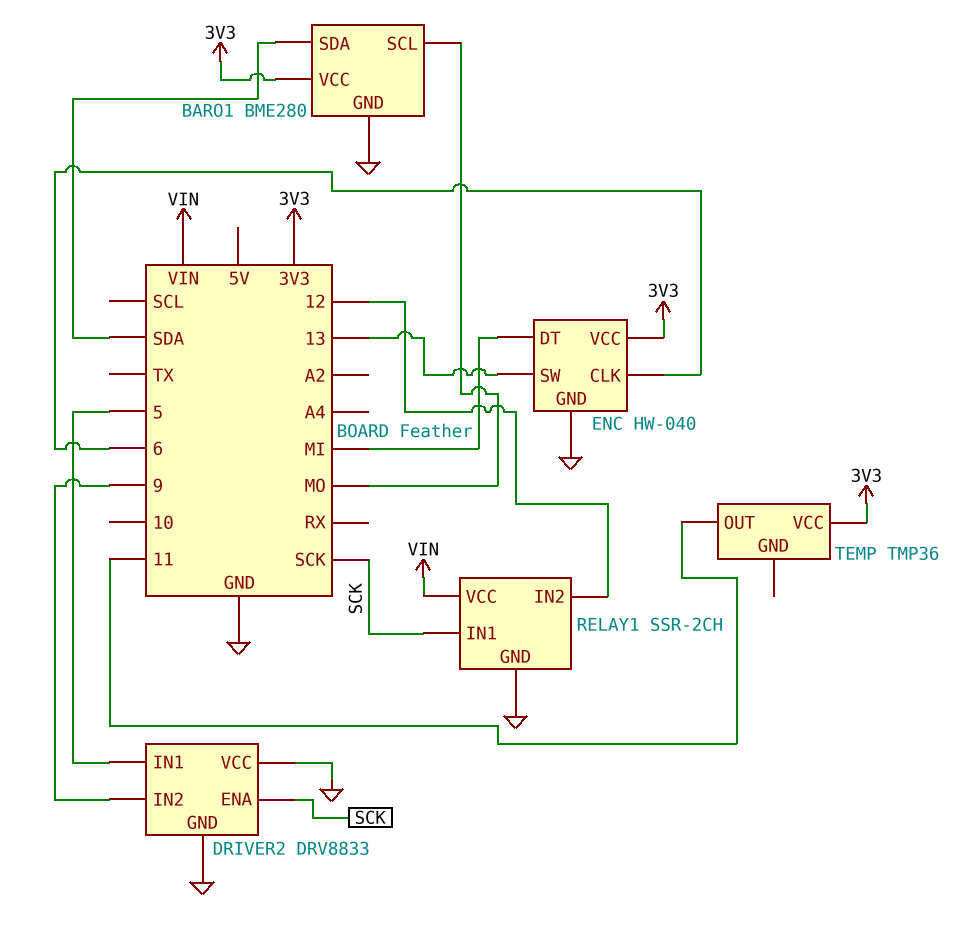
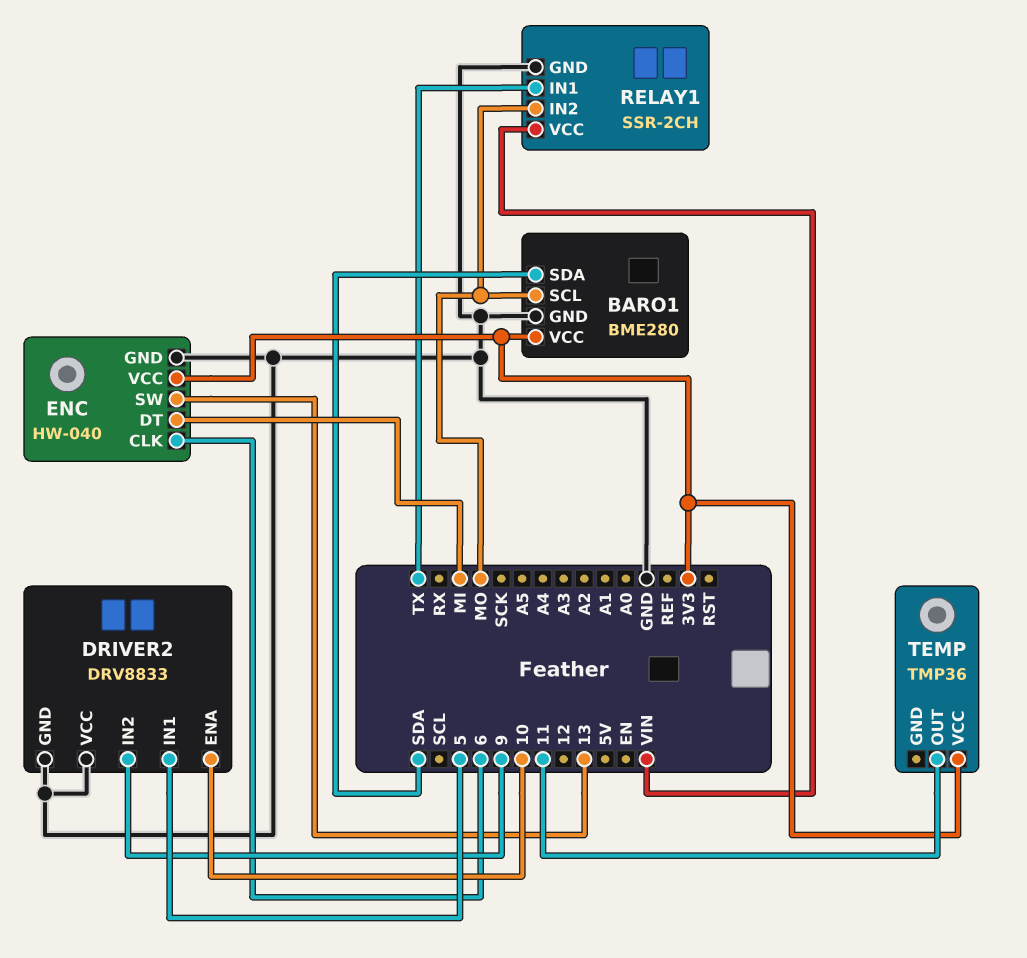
DRIVER2 pin ENA: SCK -> 10
RELAY1 pin IN1: SCK -> TX
RELAY1 pin IN2: 12 -> MO

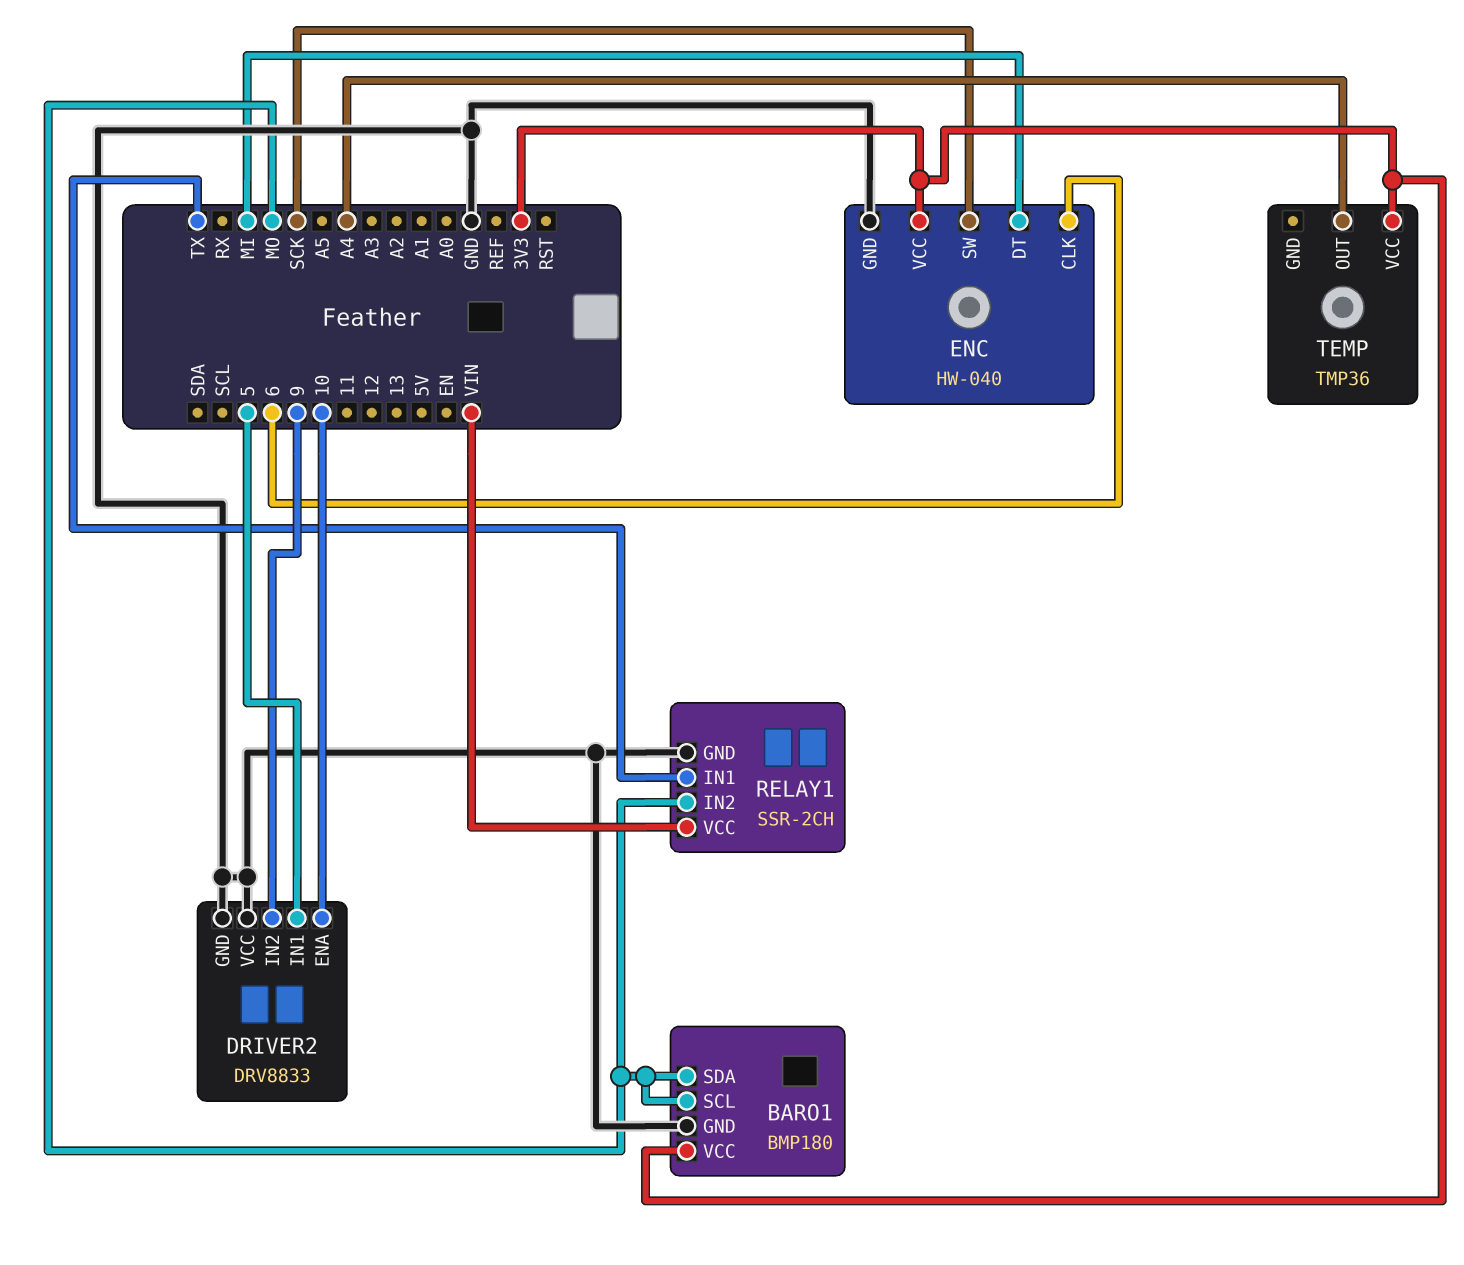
BARO1: BME280 -> BMP180
BARO1 pin SDA: SDA -> MO
ENC pin SW: 13 -> SCK
TEMP pin OUT: 11 -> A4

